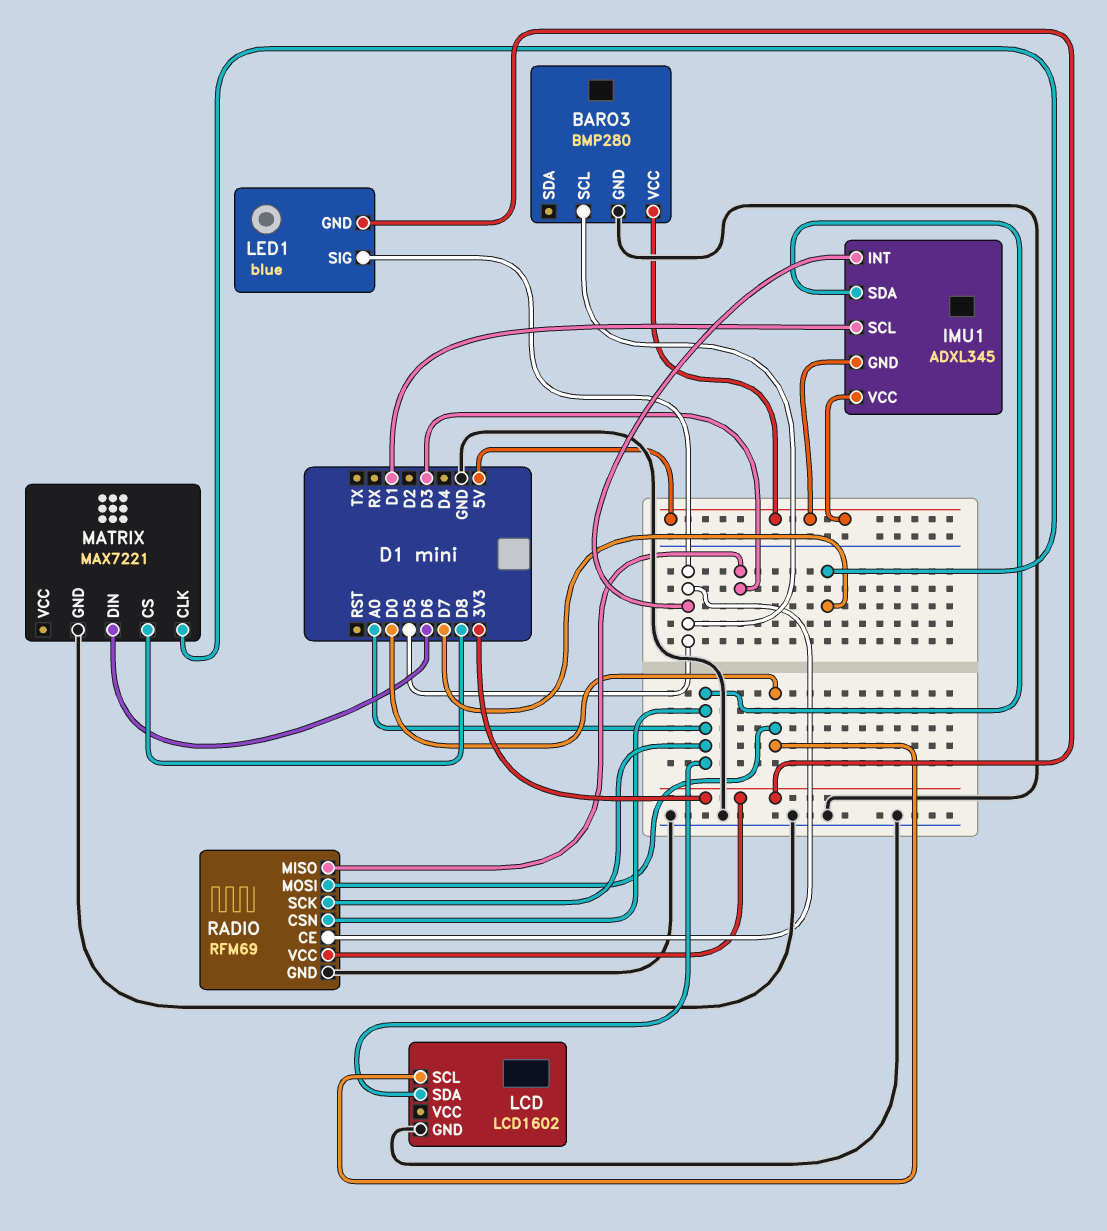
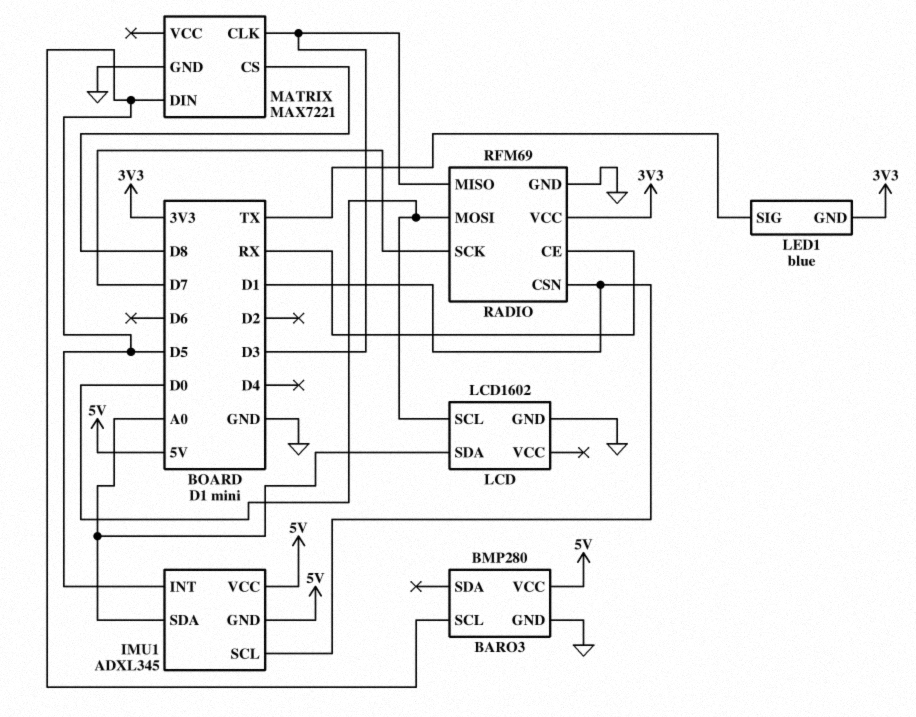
LED1 pin SIG: D5 -> TX
MATRIX pin CLK: D7 -> D3
MATRIX pin DIN: D6 -> D5
RADIO pin CE: D5 -> RX
RADIO pin CSN: A0 -> D1
RADIO pin SCK: A0 -> D7

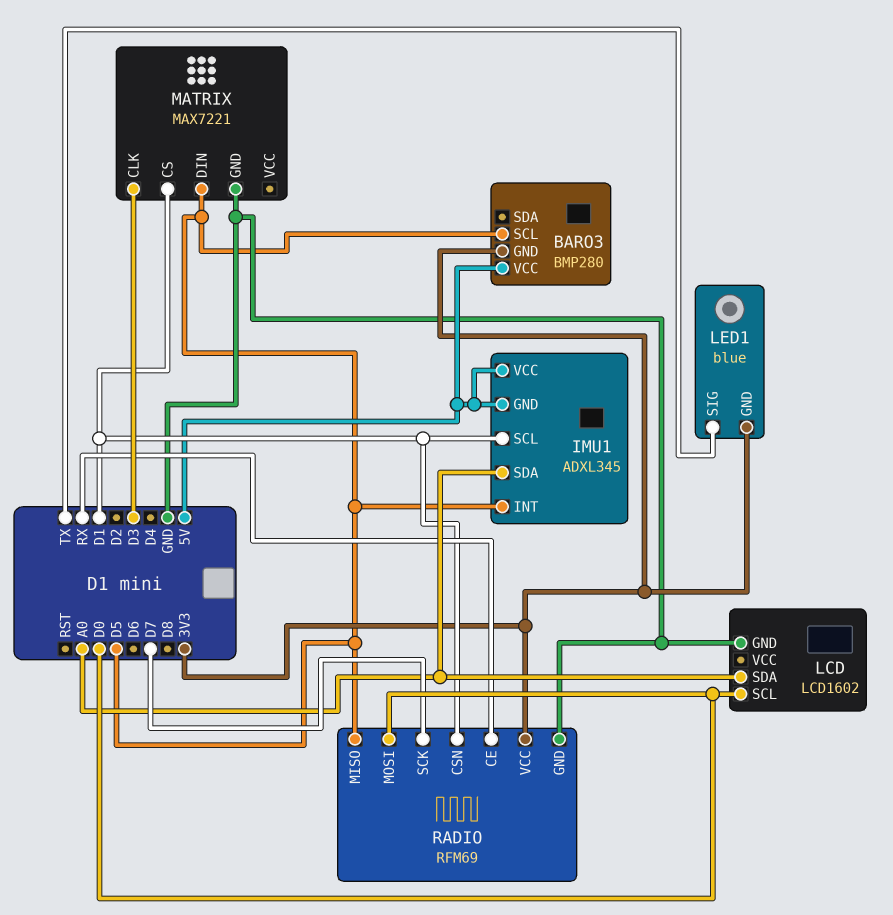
BARO3 pin GND: GND -> 3V3
MATRIX pin CS: D8 -> D1
RADIO pin MISO: D3 -> D5

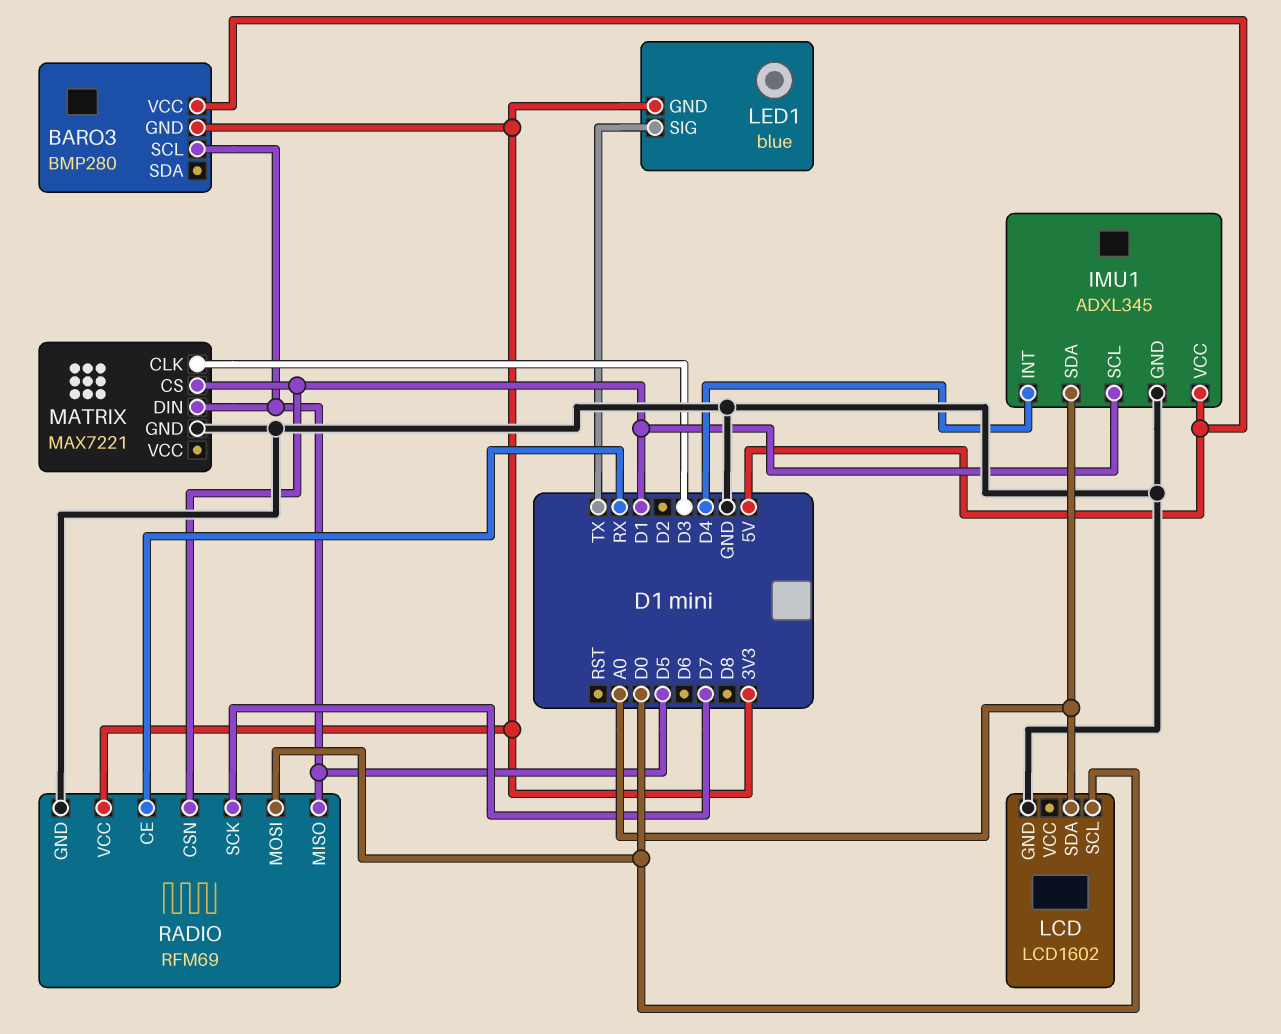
IMU1 pin GND: 5V -> GND
IMU1 pin INT: D5 -> D4

